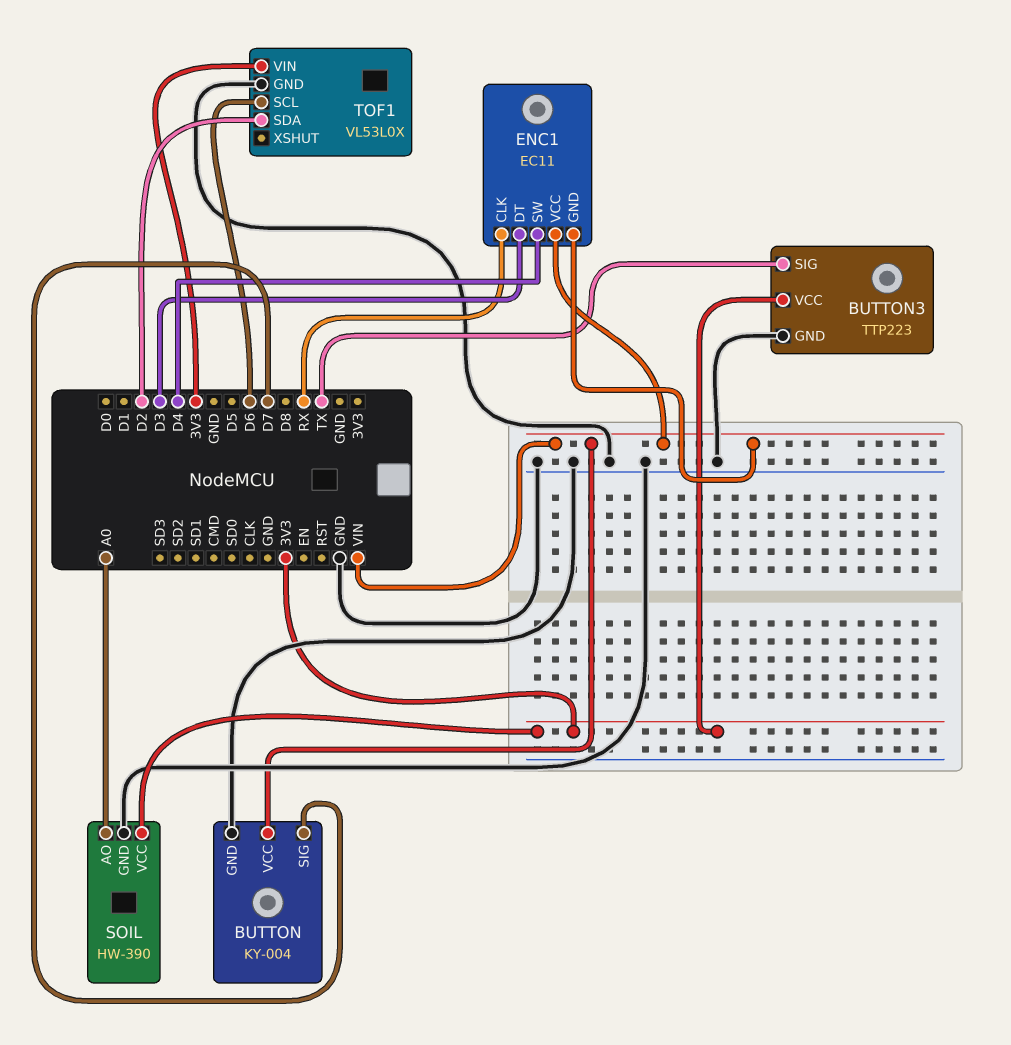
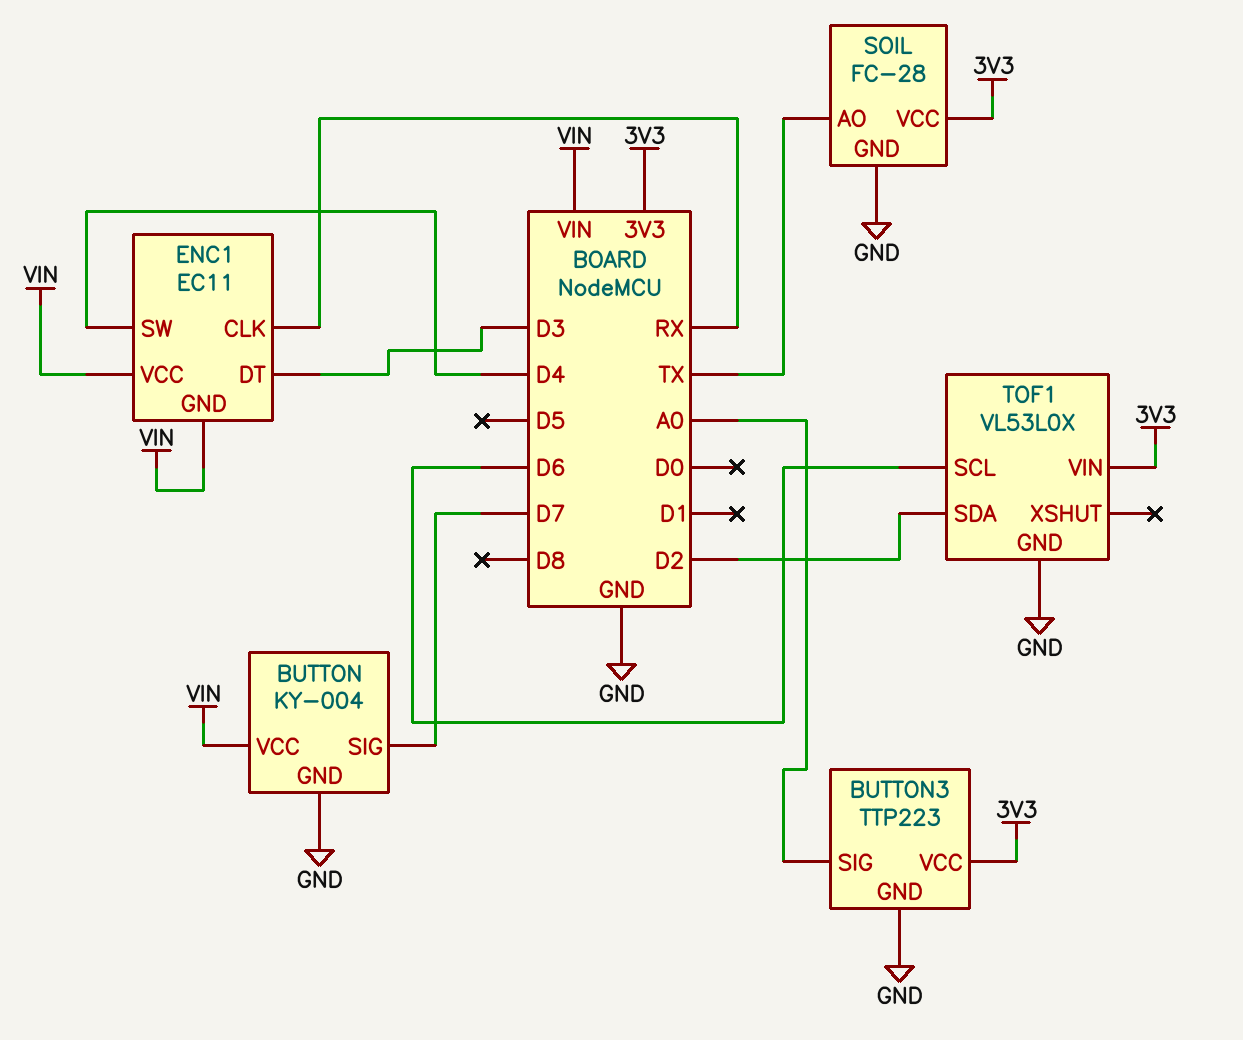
BUTTON3 pin SIG: TX -> A0
SOIL: HW-390 -> FC-28
SOIL pin AO: A0 -> TX

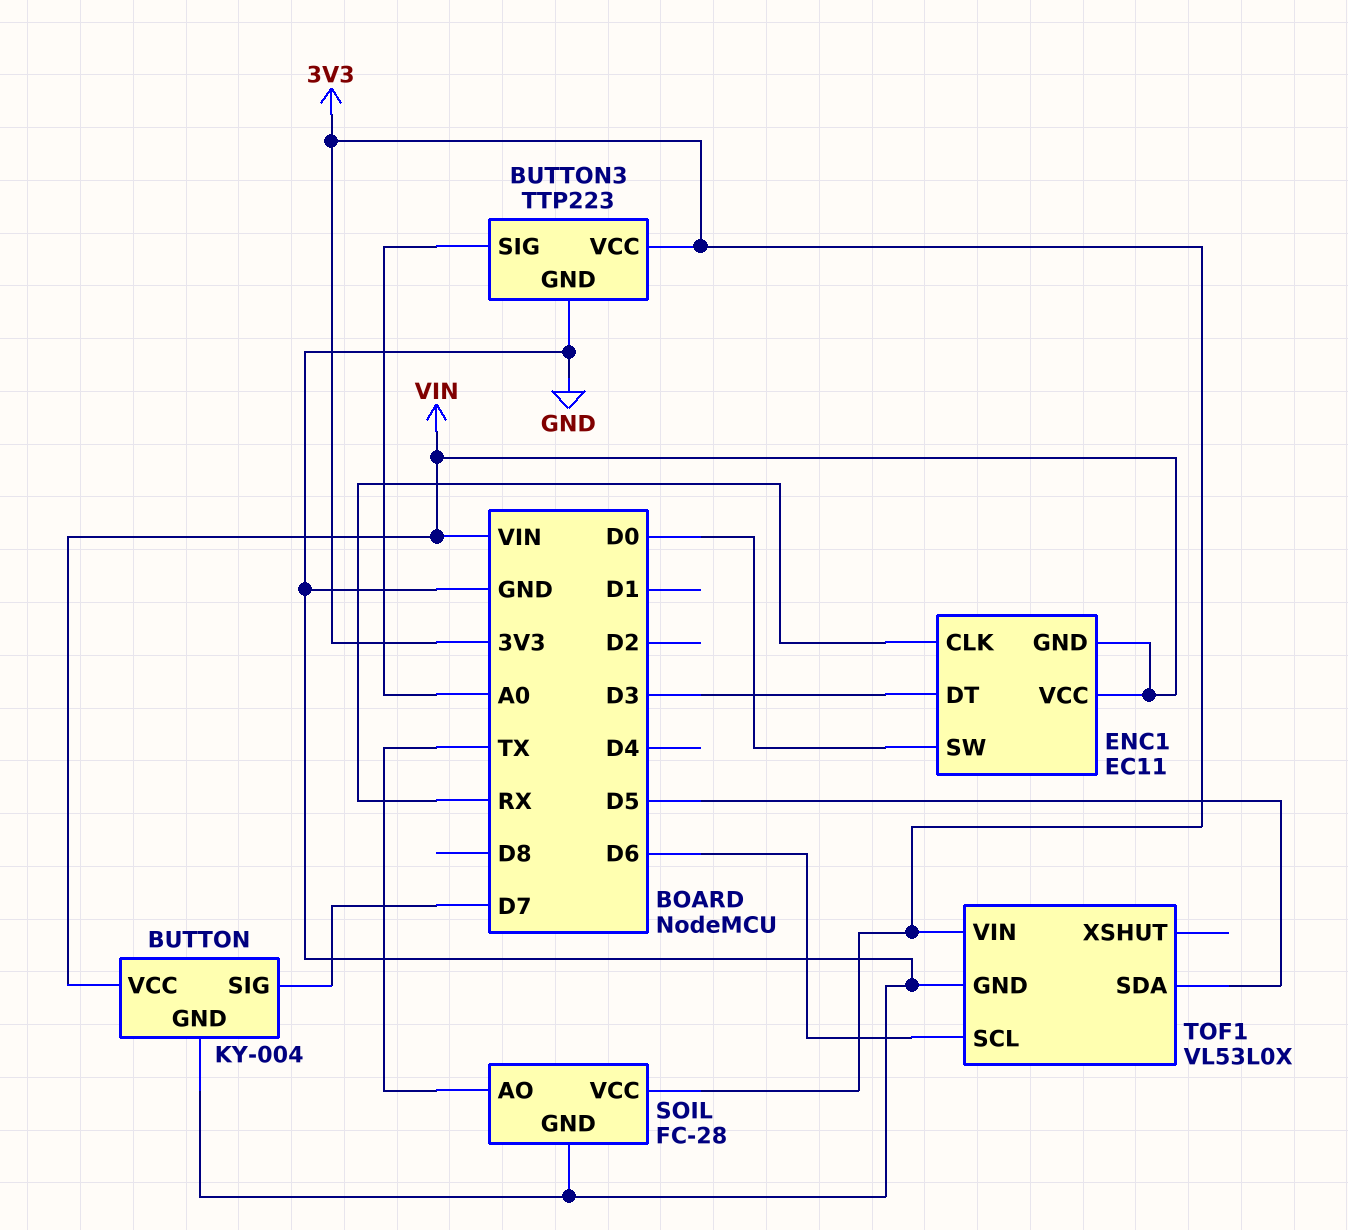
ENC1 pin SW: D4 -> D0
TOF1 pin SDA: D2 -> D5

